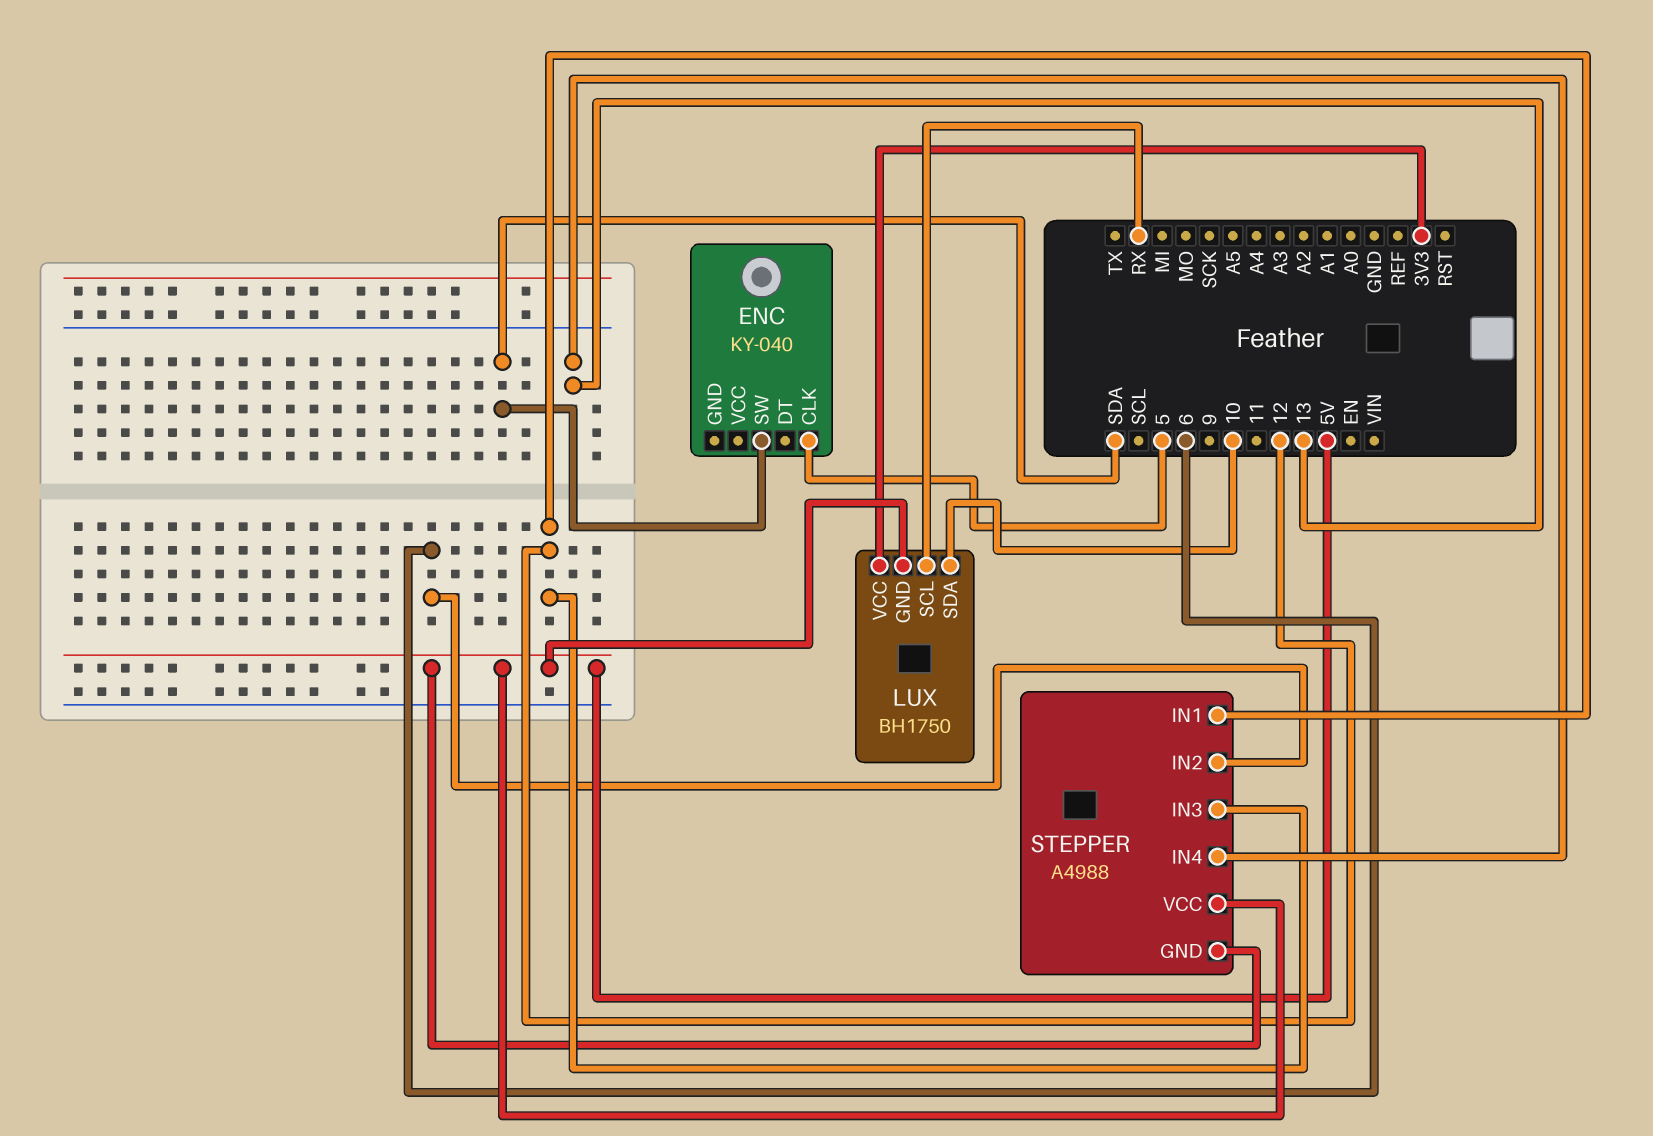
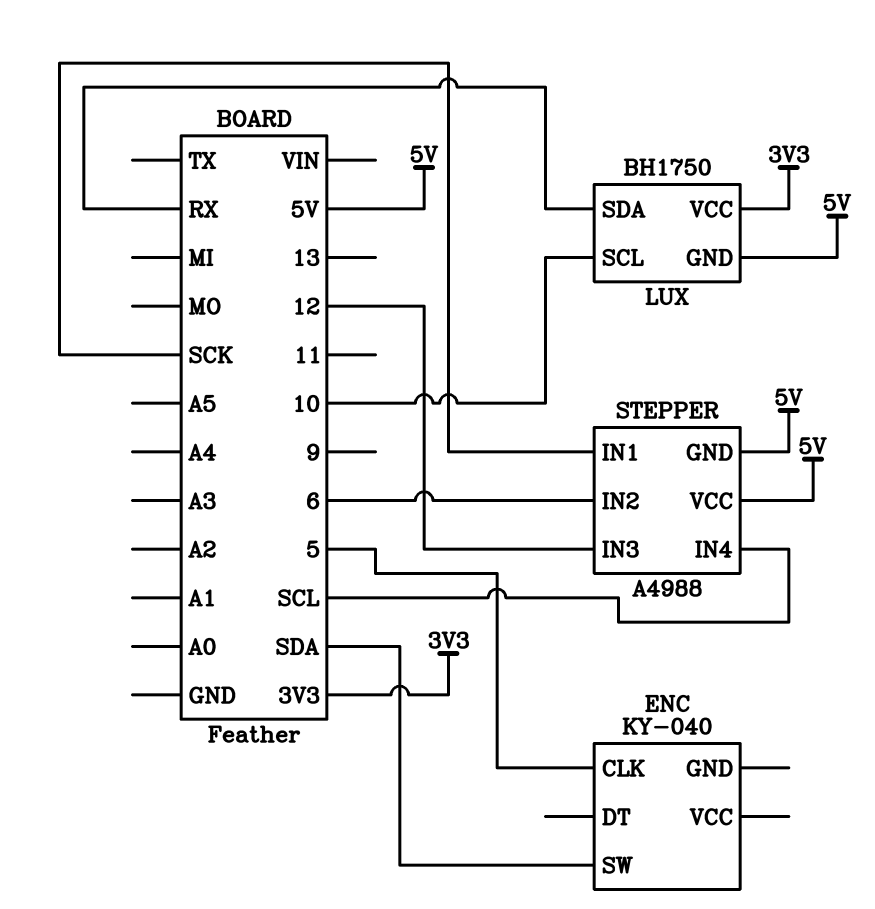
LUX pin SCL: RX -> 10
LUX pin SDA: 10 -> RX
STEPPER pin IN1: 12 -> SCK
STEPPER pin IN4: 13 -> SCL

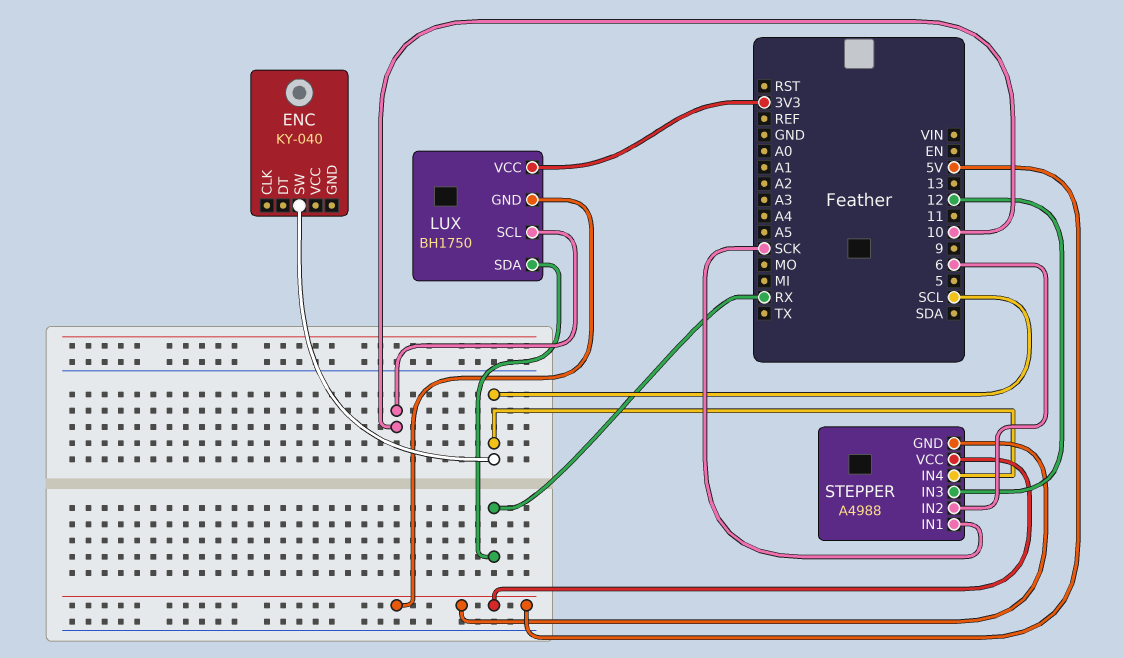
ENC pin CLK: 5 -> none
ENC pin SW: SDA -> SCL

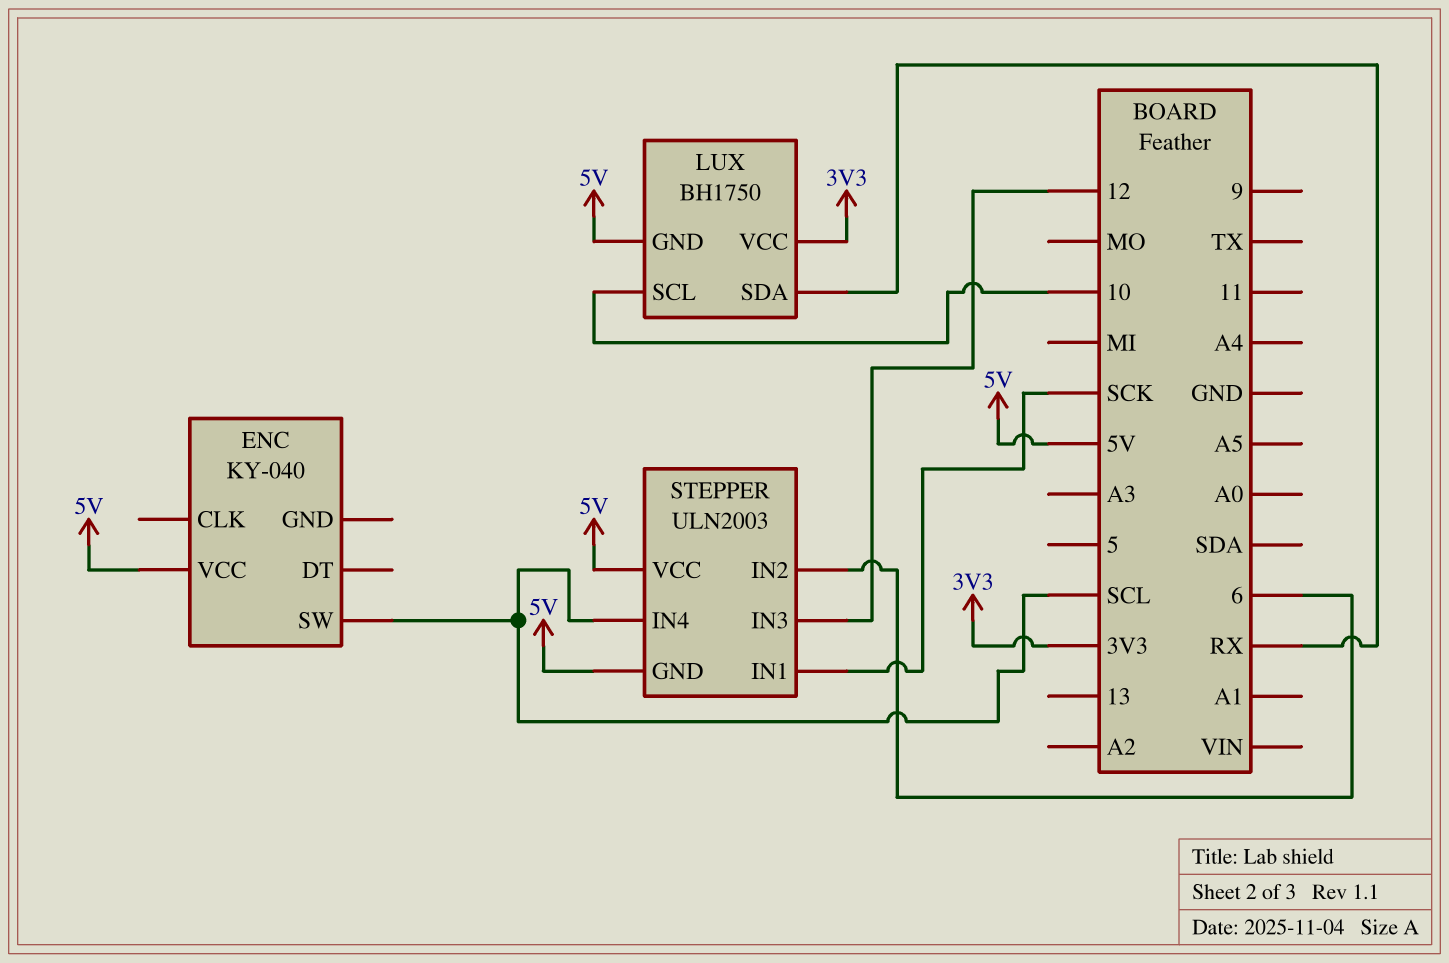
ENC pin VCC: none -> 5V
STEPPER: A4988 -> ULN2003

